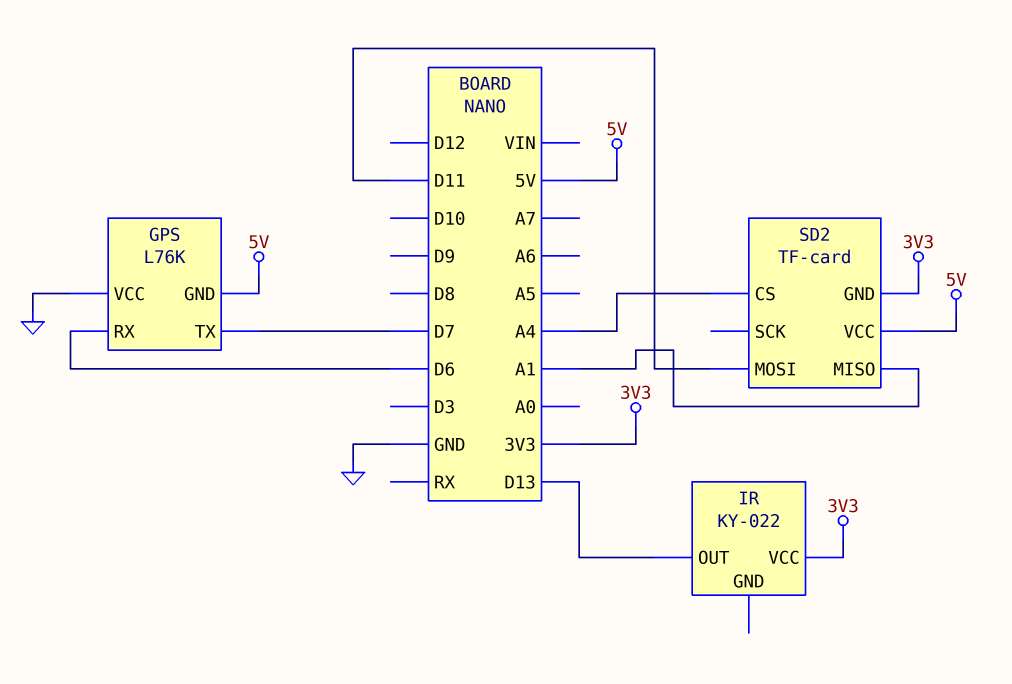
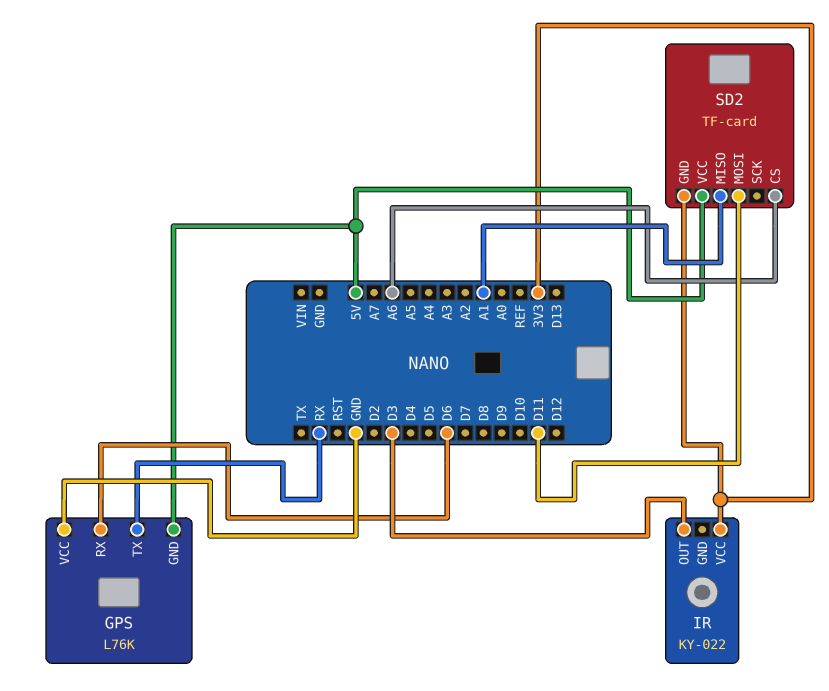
GPS pin TX: D7 -> RX
IR pin OUT: D13 -> D3
SD2 pin CS: A4 -> A6

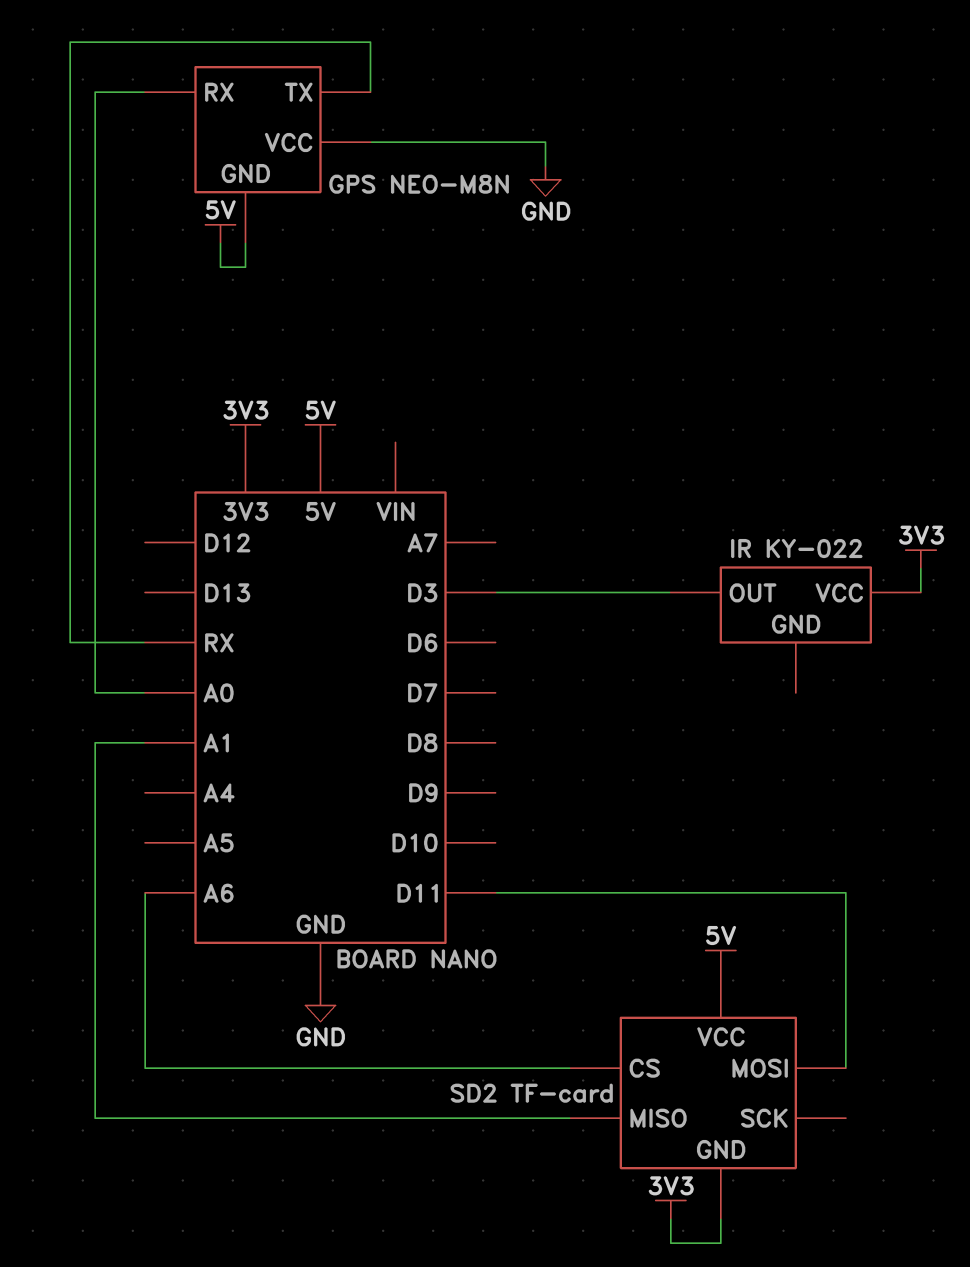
GPS: L76K -> NEO-M8N
GPS pin RX: D6 -> A0

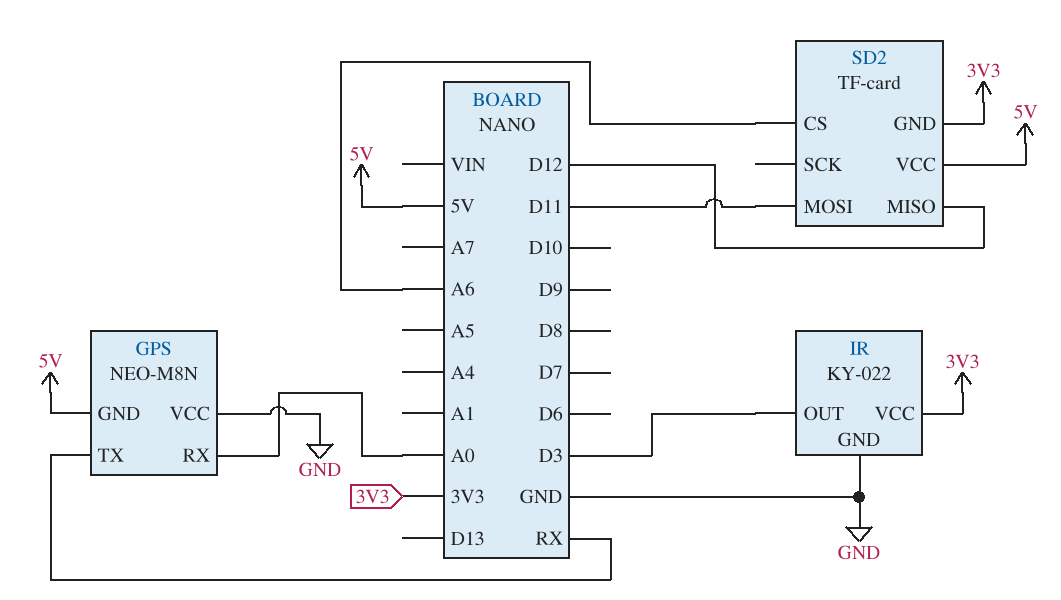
IR pin GND: none -> GND
SD2 pin MISO: A1 -> D12

